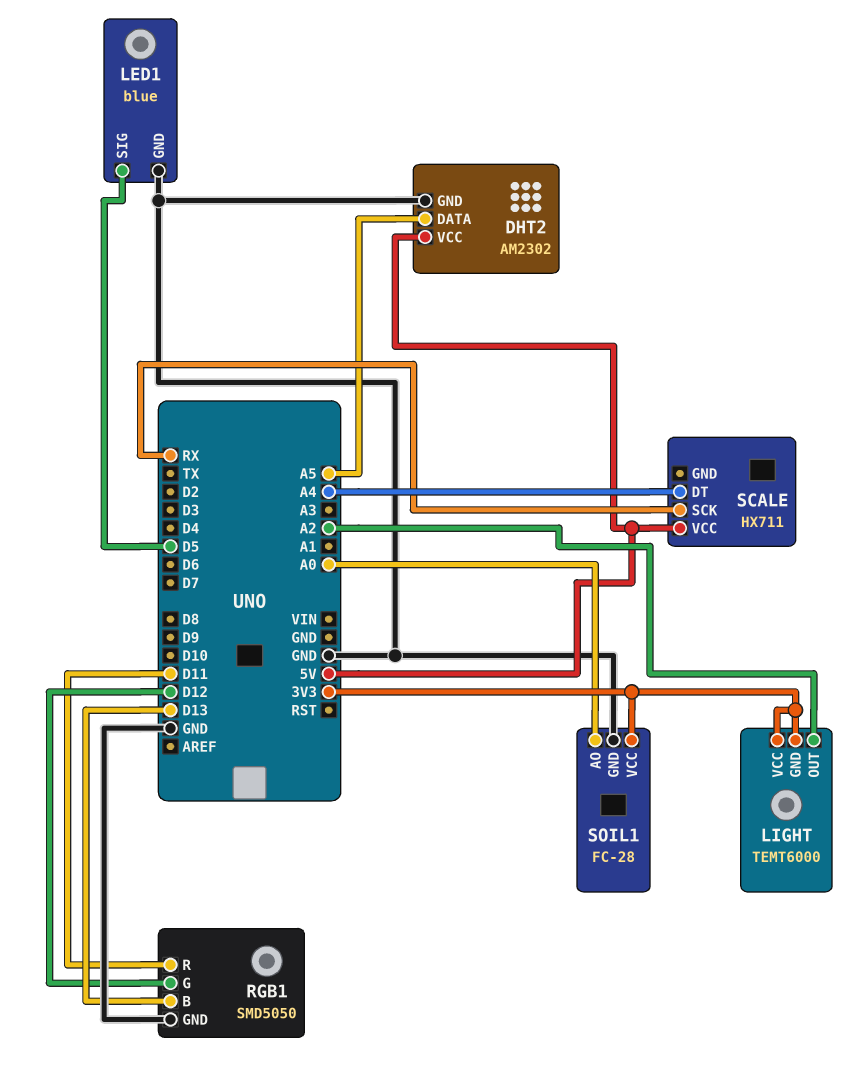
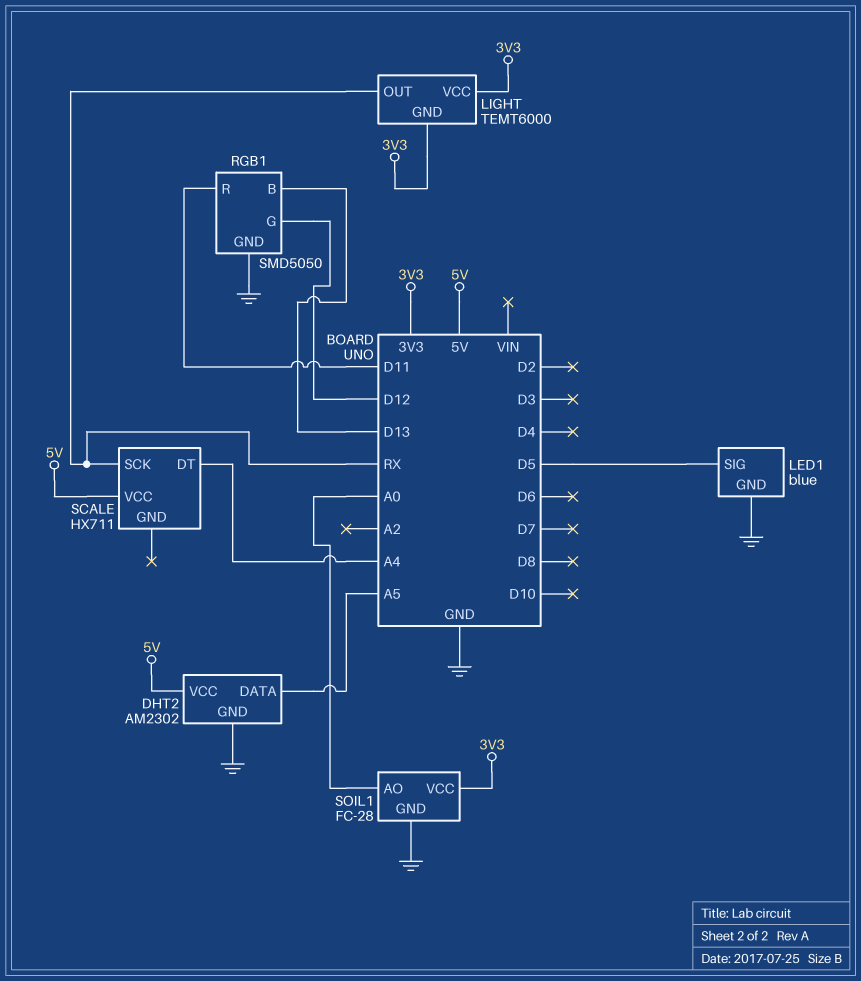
LIGHT pin OUT: A2 -> RX

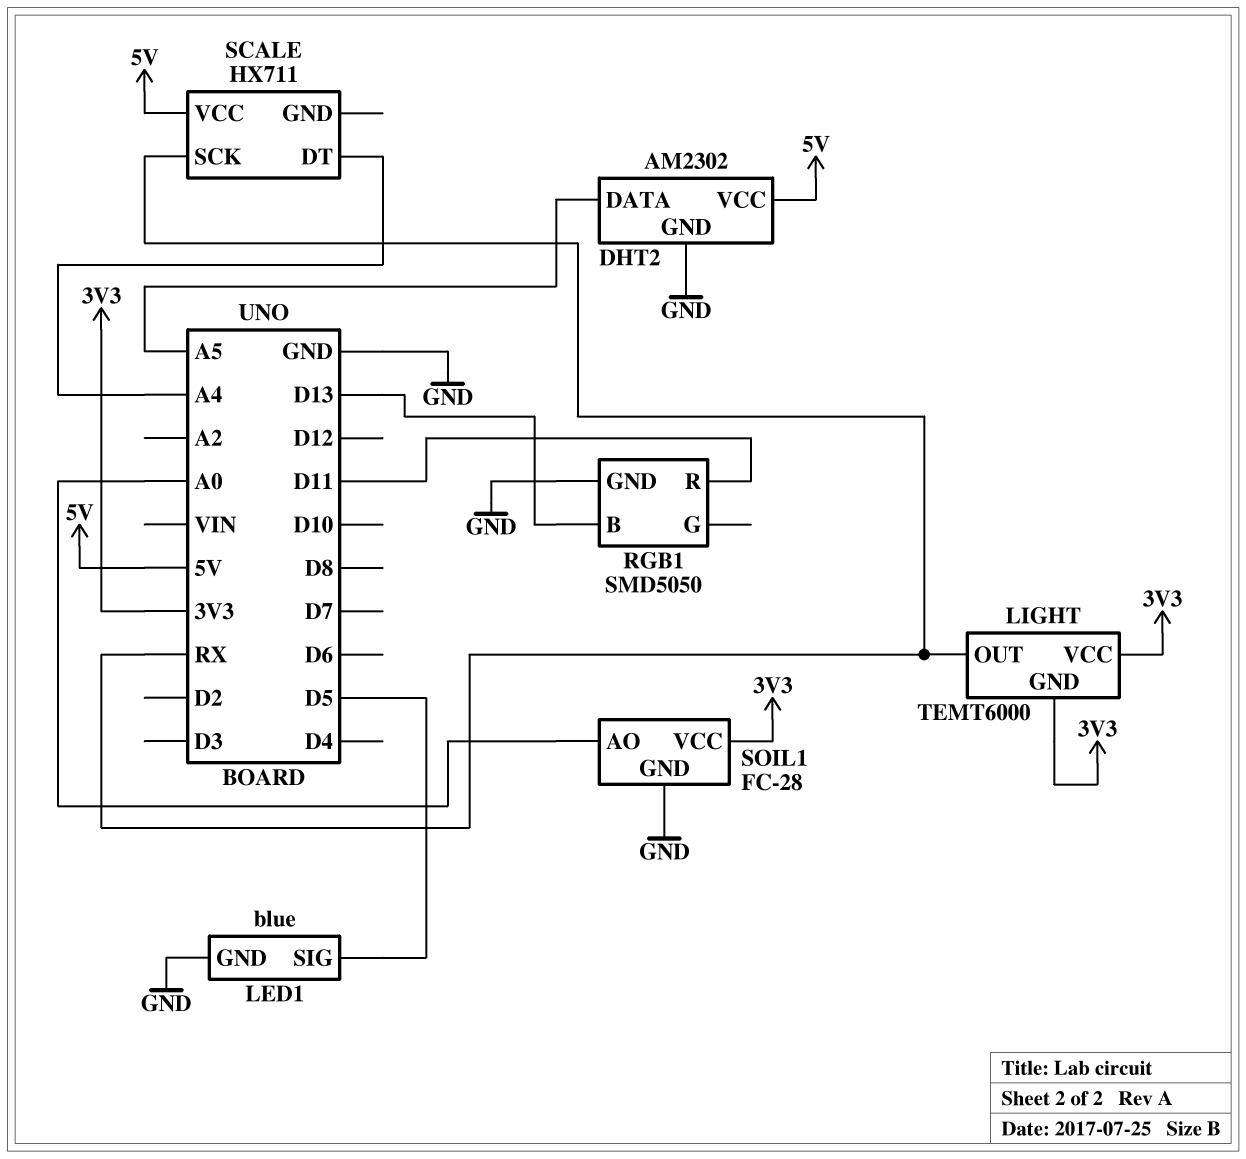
RGB1 pin G: D12 -> none

